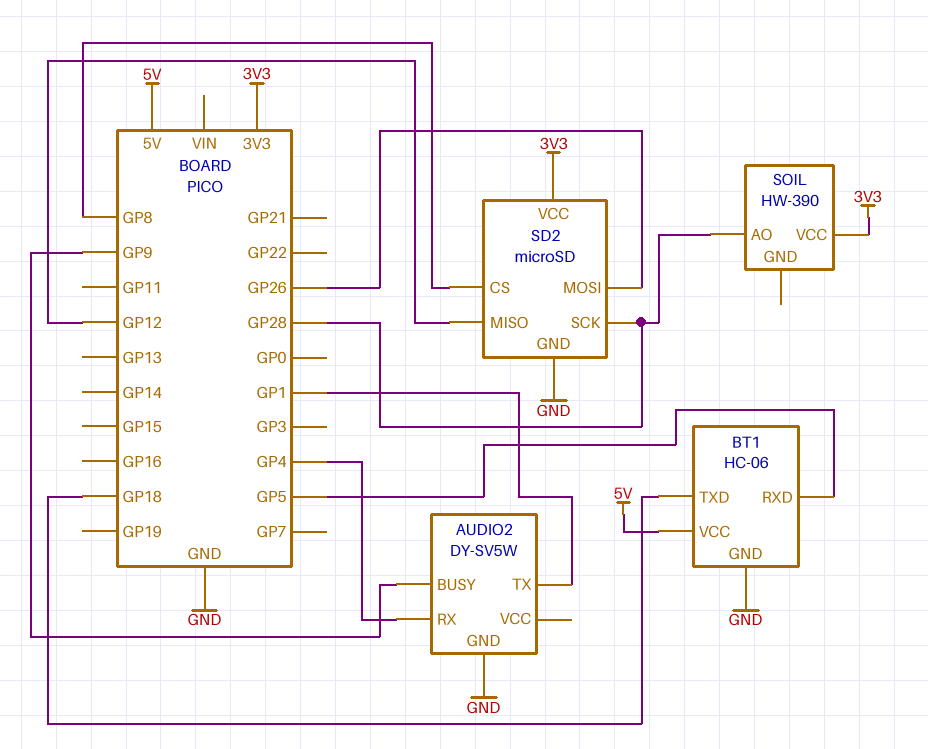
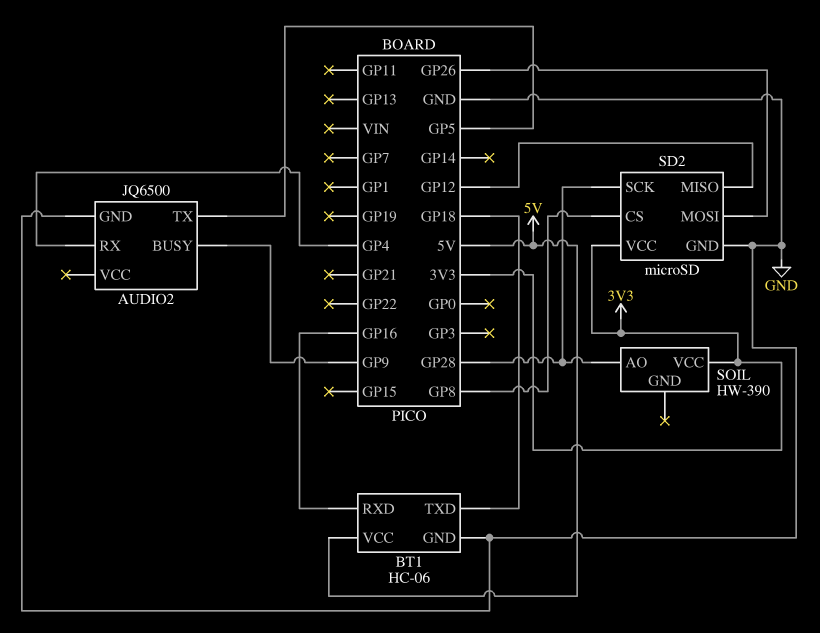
AUDIO2: DY-SV5W -> JQ6500
AUDIO2 pin TX: GP1 -> GP5
BT1 pin RXD: GP5 -> GP16

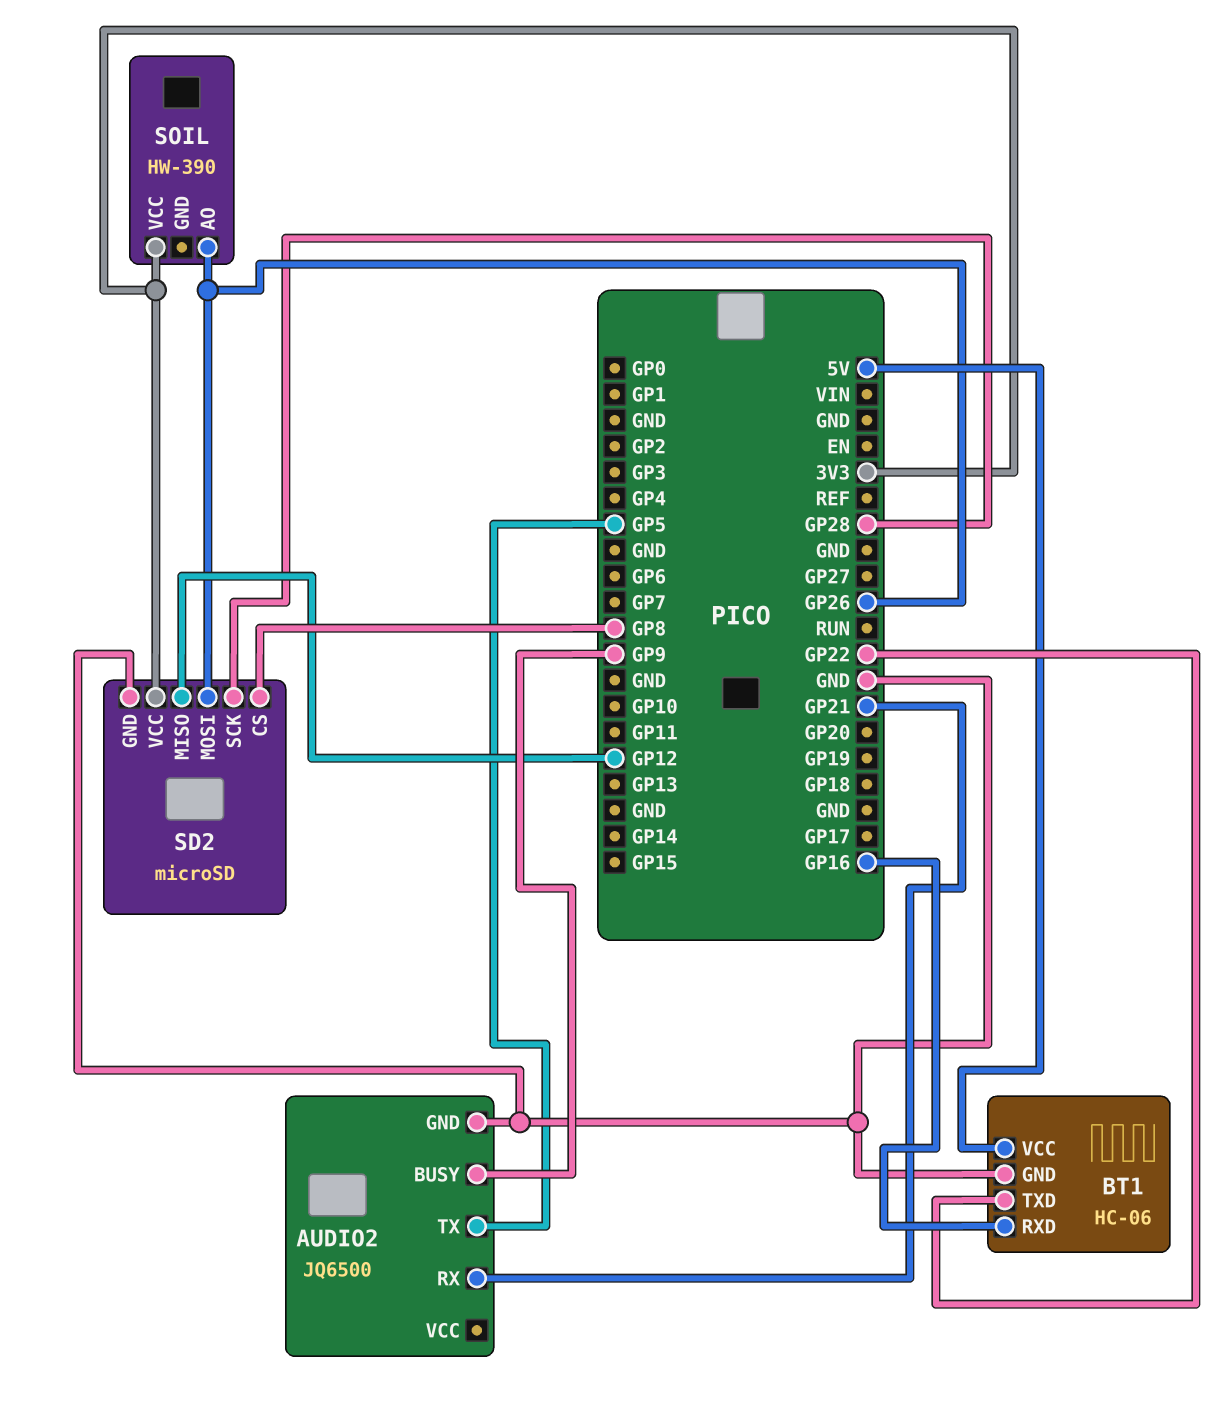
AUDIO2 pin RX: GP4 -> GP21
BT1 pin TXD: GP18 -> GP22
SOIL pin AO: GP28 -> GP26

